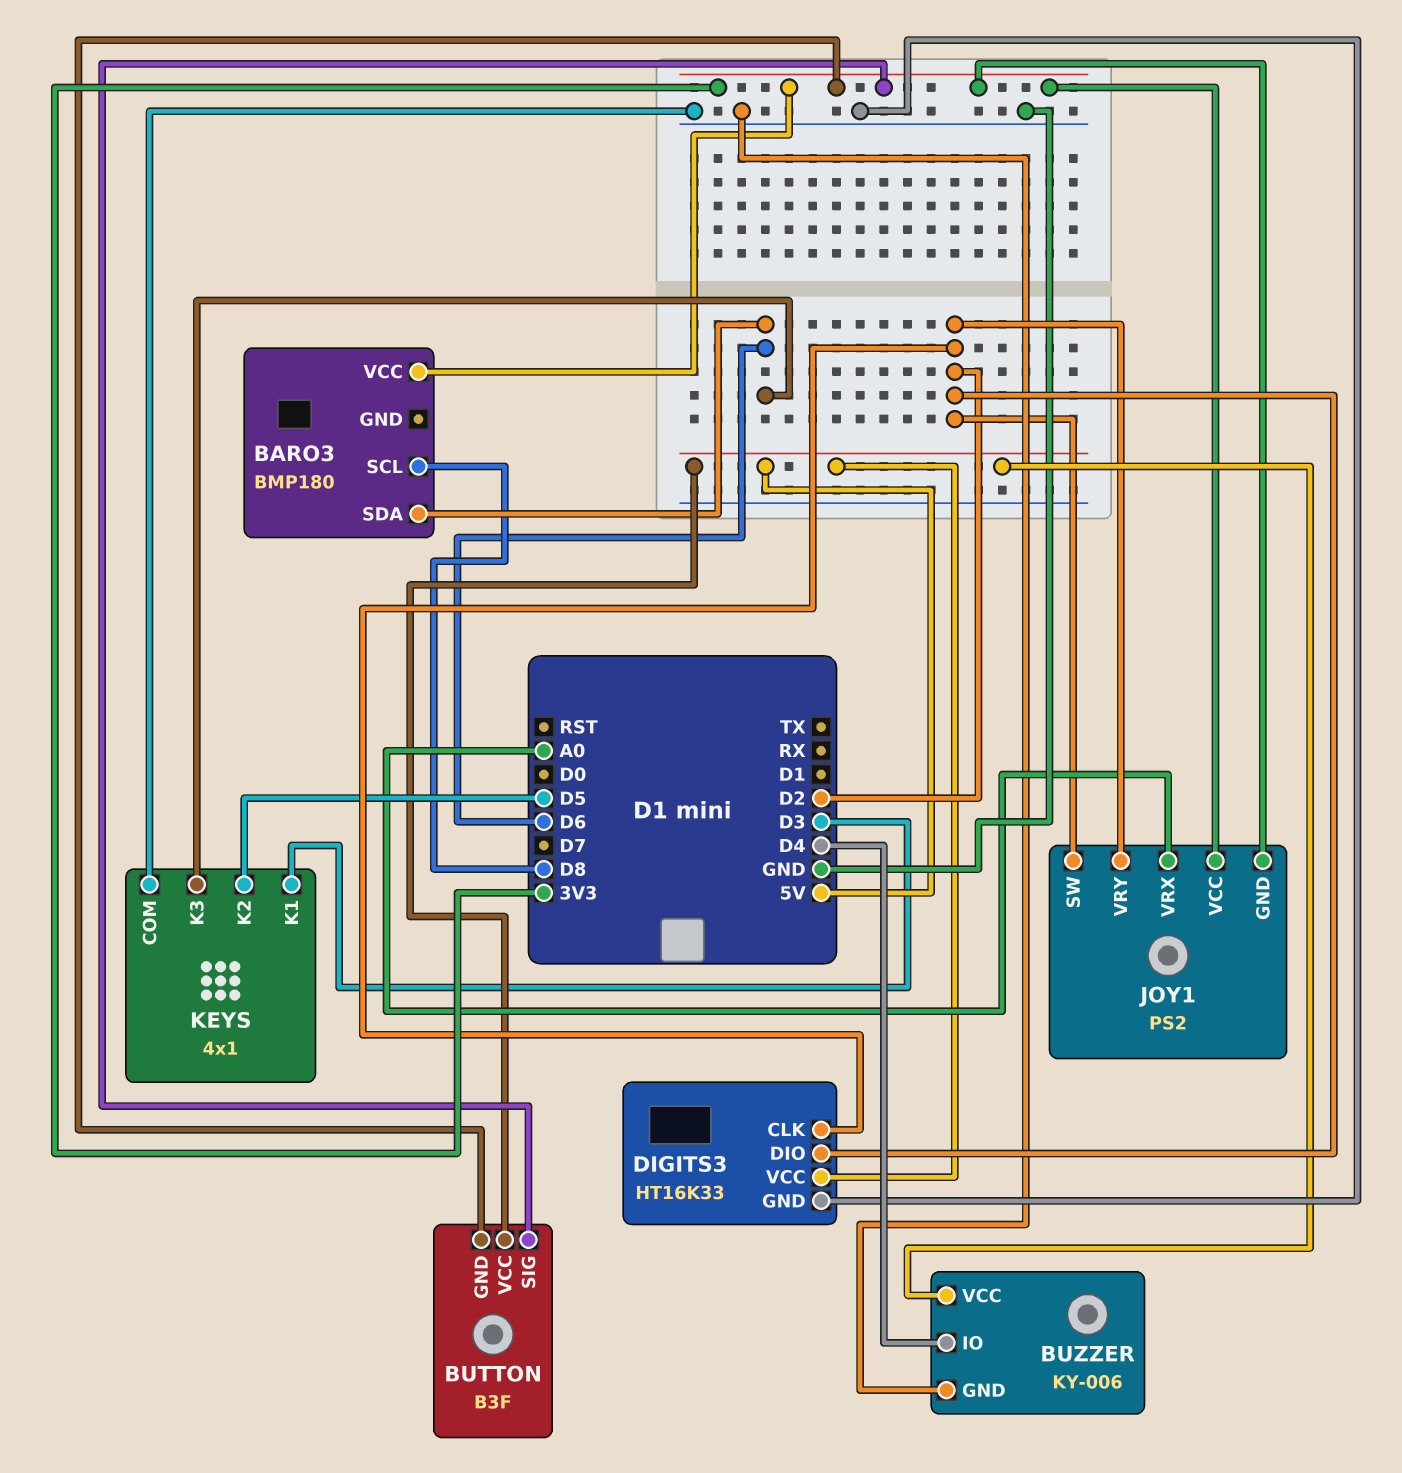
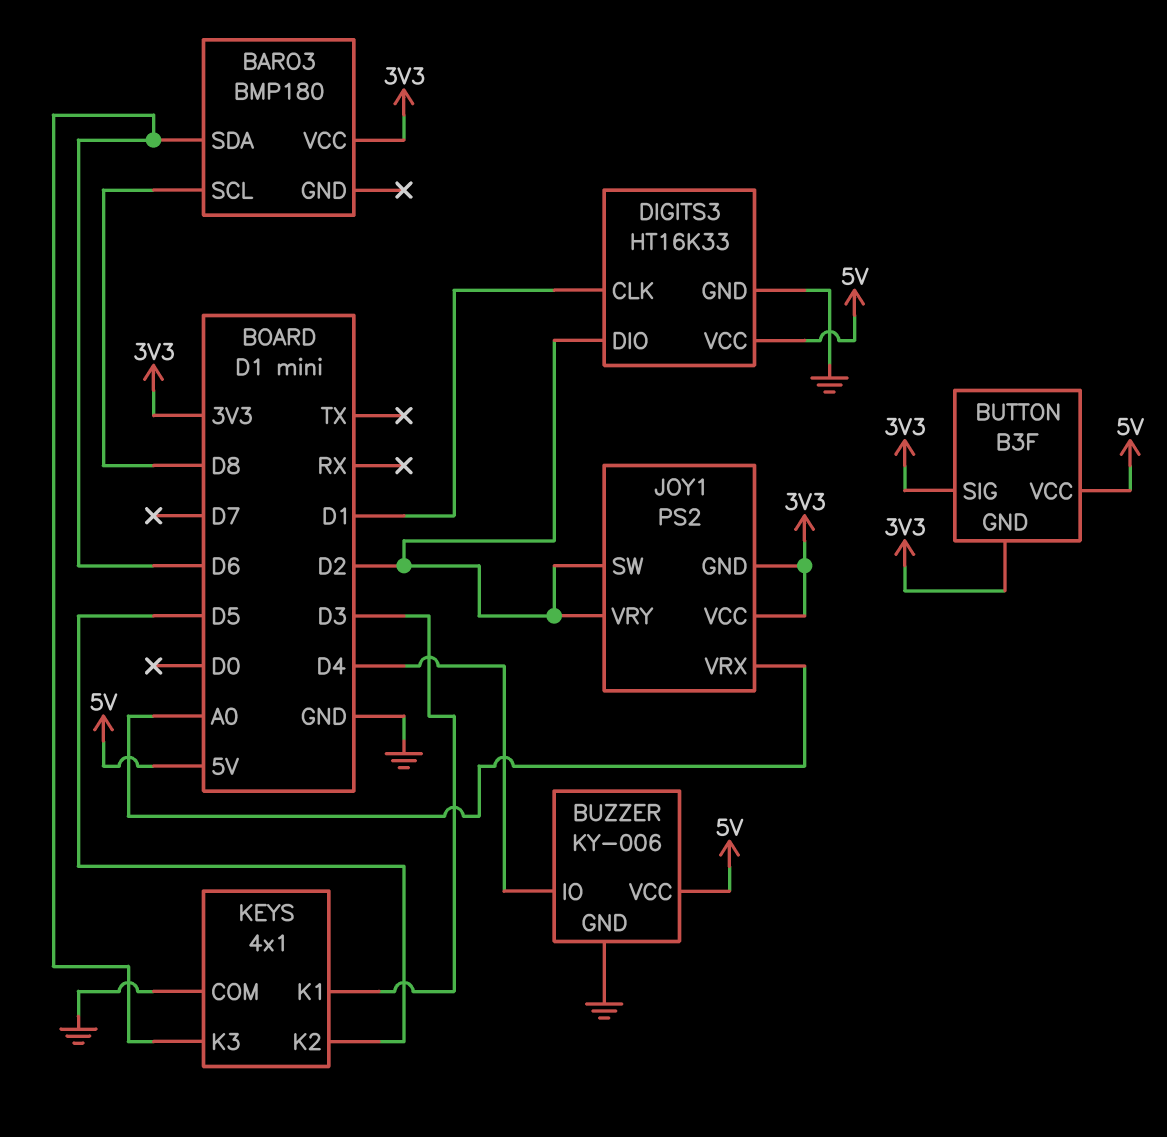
DIGITS3 pin CLK: D2 -> D1

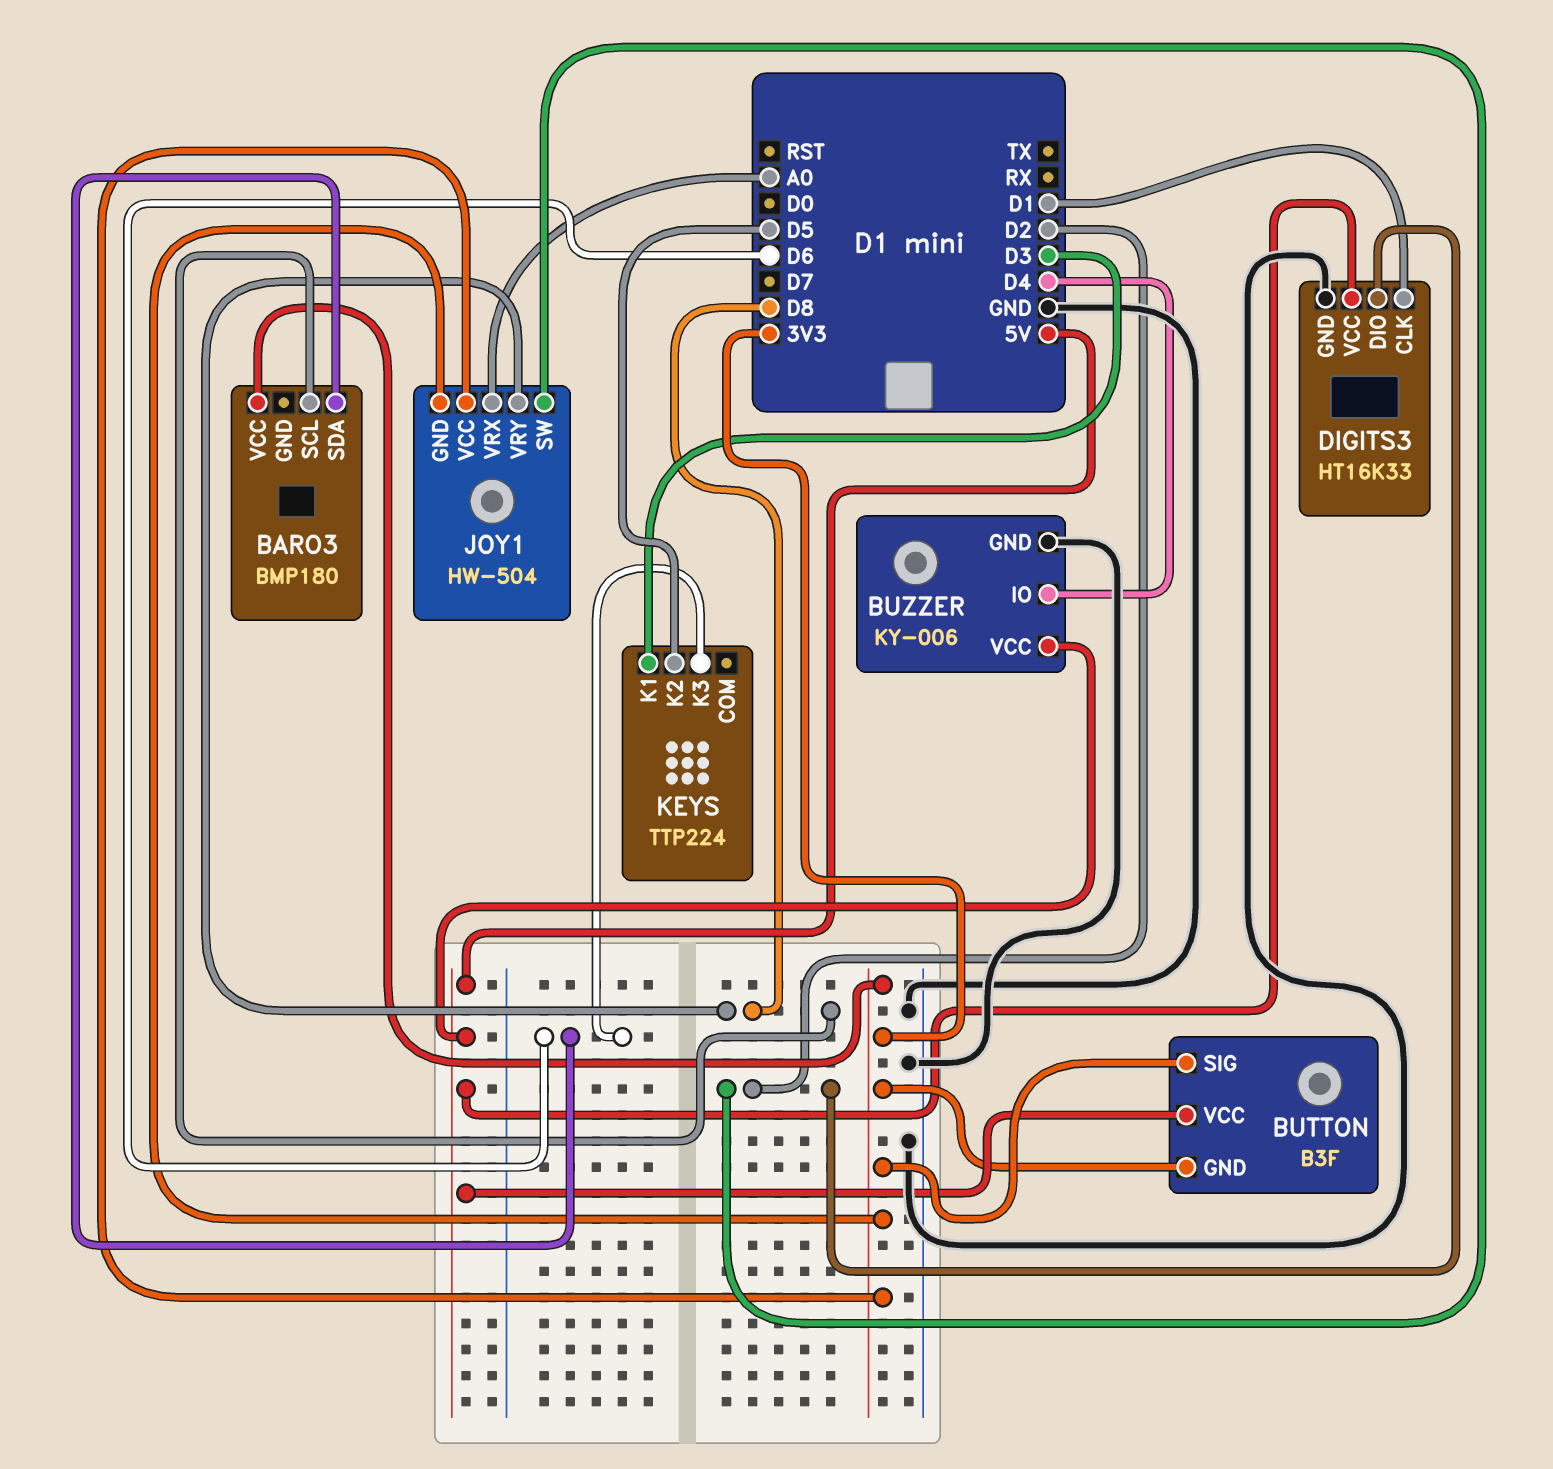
JOY1: PS2 -> HW-504
JOY1 pin VRY: D2 -> D8
KEYS: 4x1 -> TTP224
KEYS pin COM: GND -> none

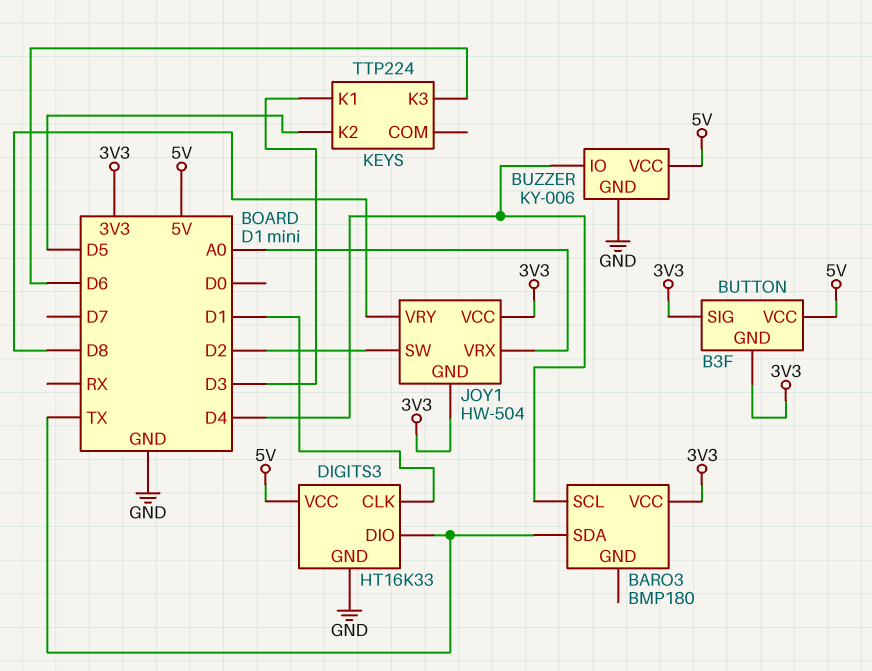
BARO3 pin SCL: D8 -> D4
BARO3 pin SDA: D6 -> TX
DIGITS3 pin DIO: D2 -> TX

